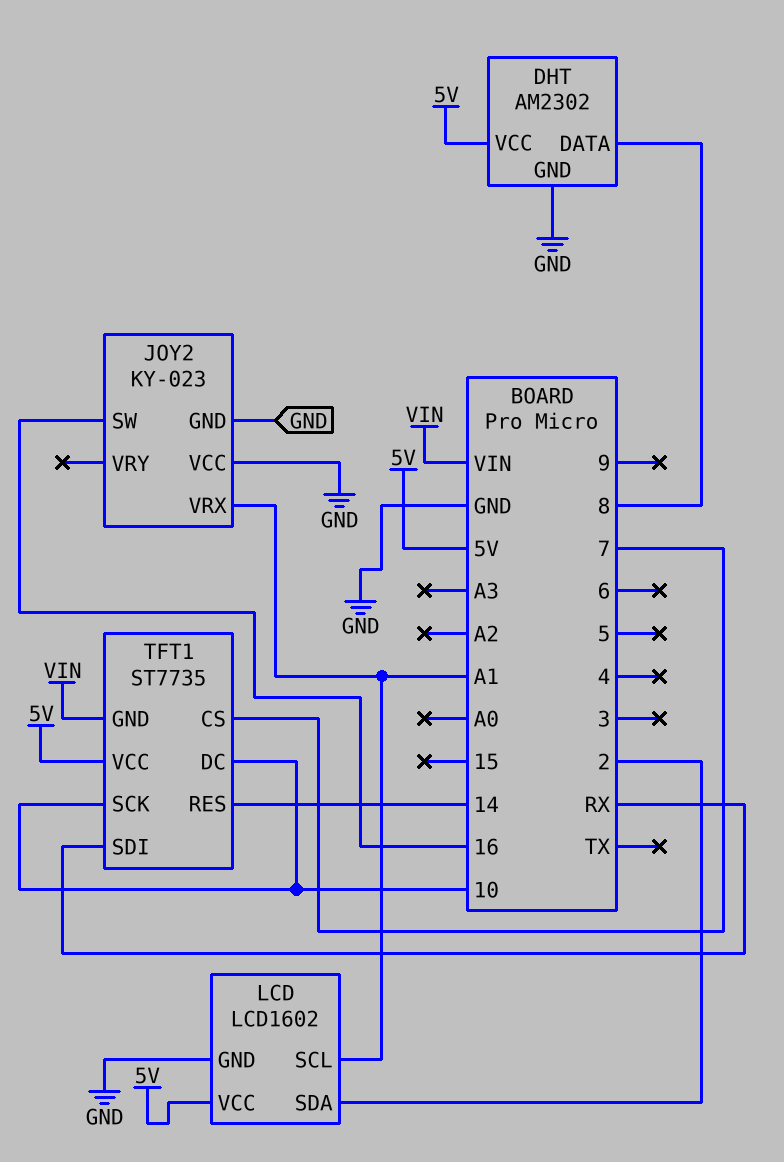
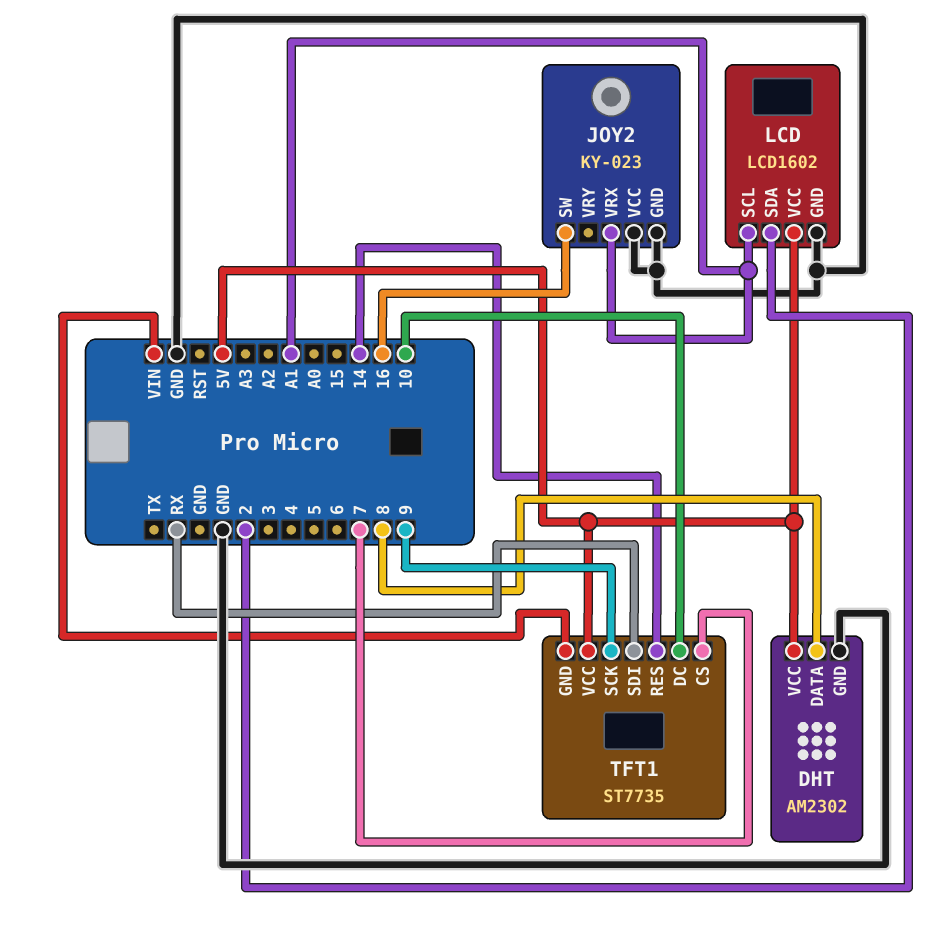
TFT1 pin SCK: 10 -> 9

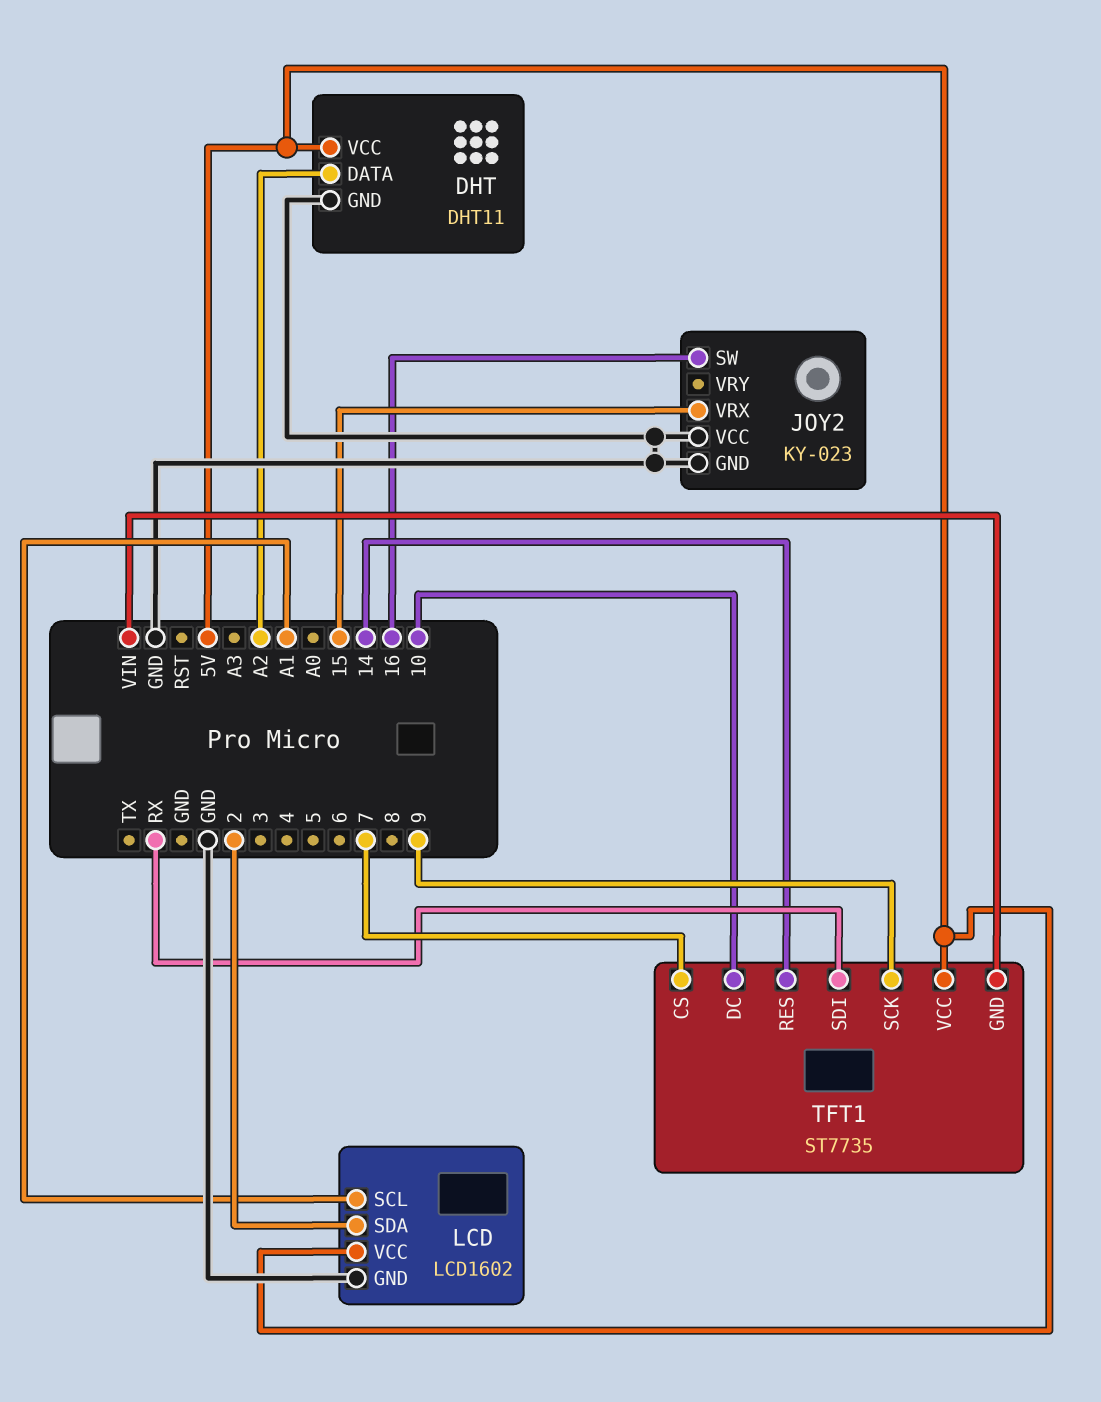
DHT: AM2302 -> DHT11
DHT pin DATA: 8 -> A2
JOY2 pin VRX: A1 -> 15

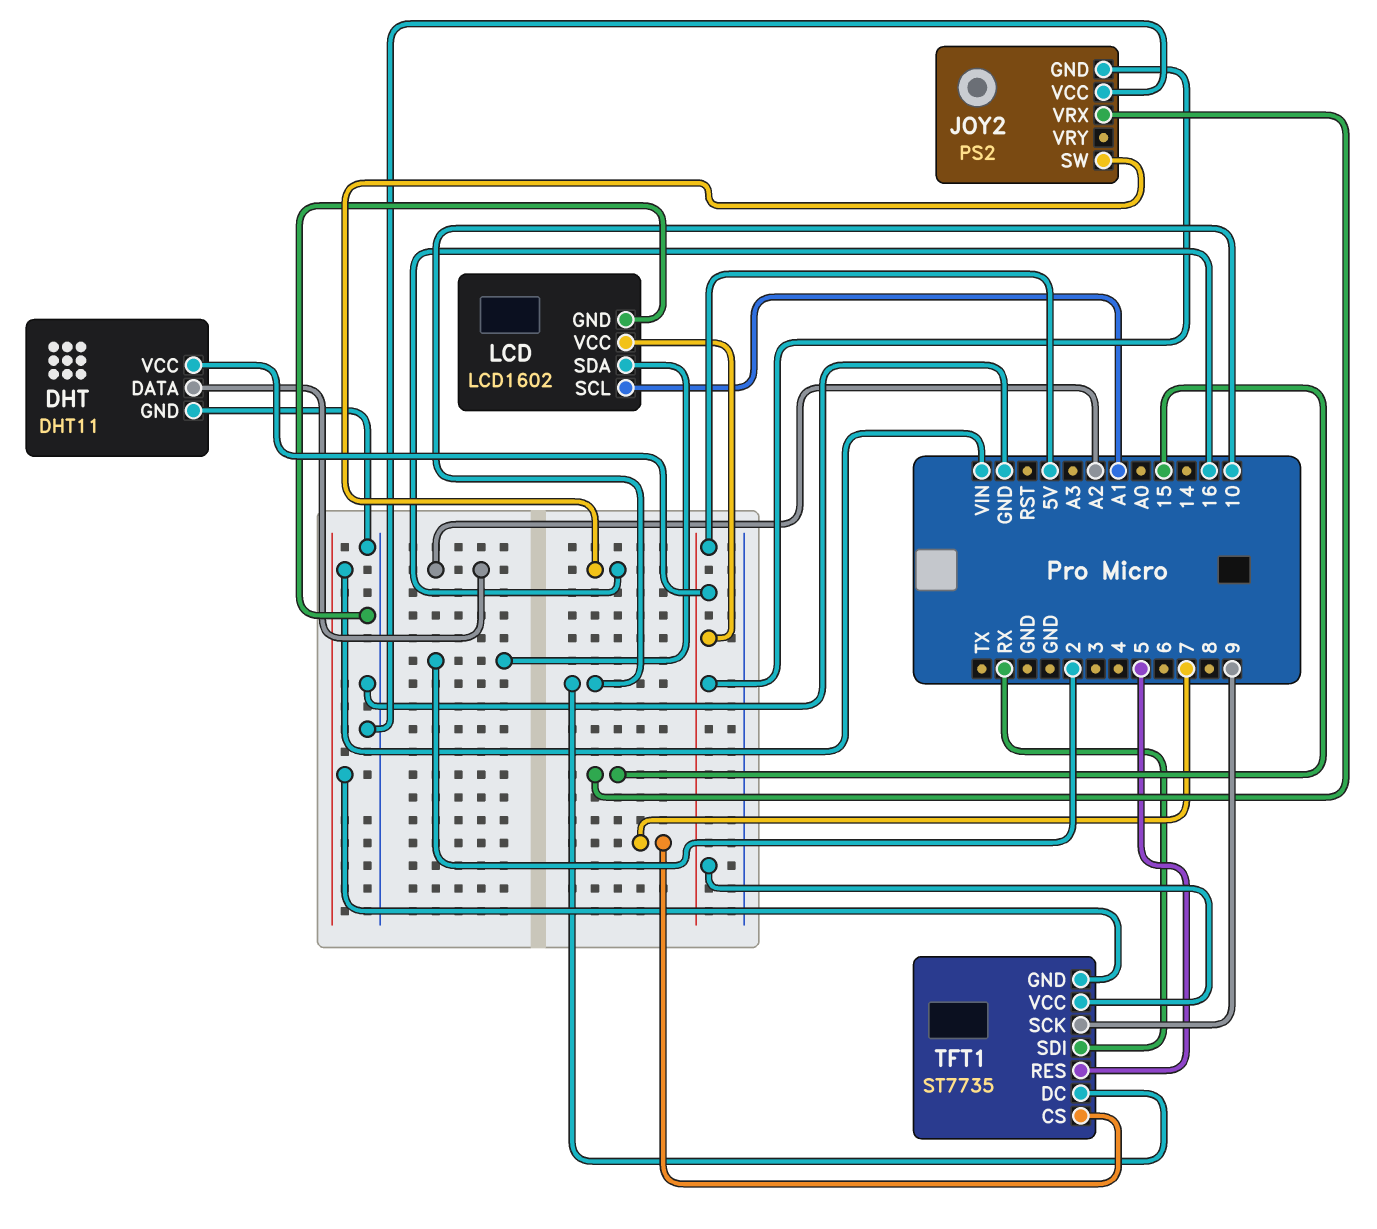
JOY2: KY-023 -> PS2
JOY2 pin GND: GND -> 5V
TFT1 pin RES: 14 -> 5

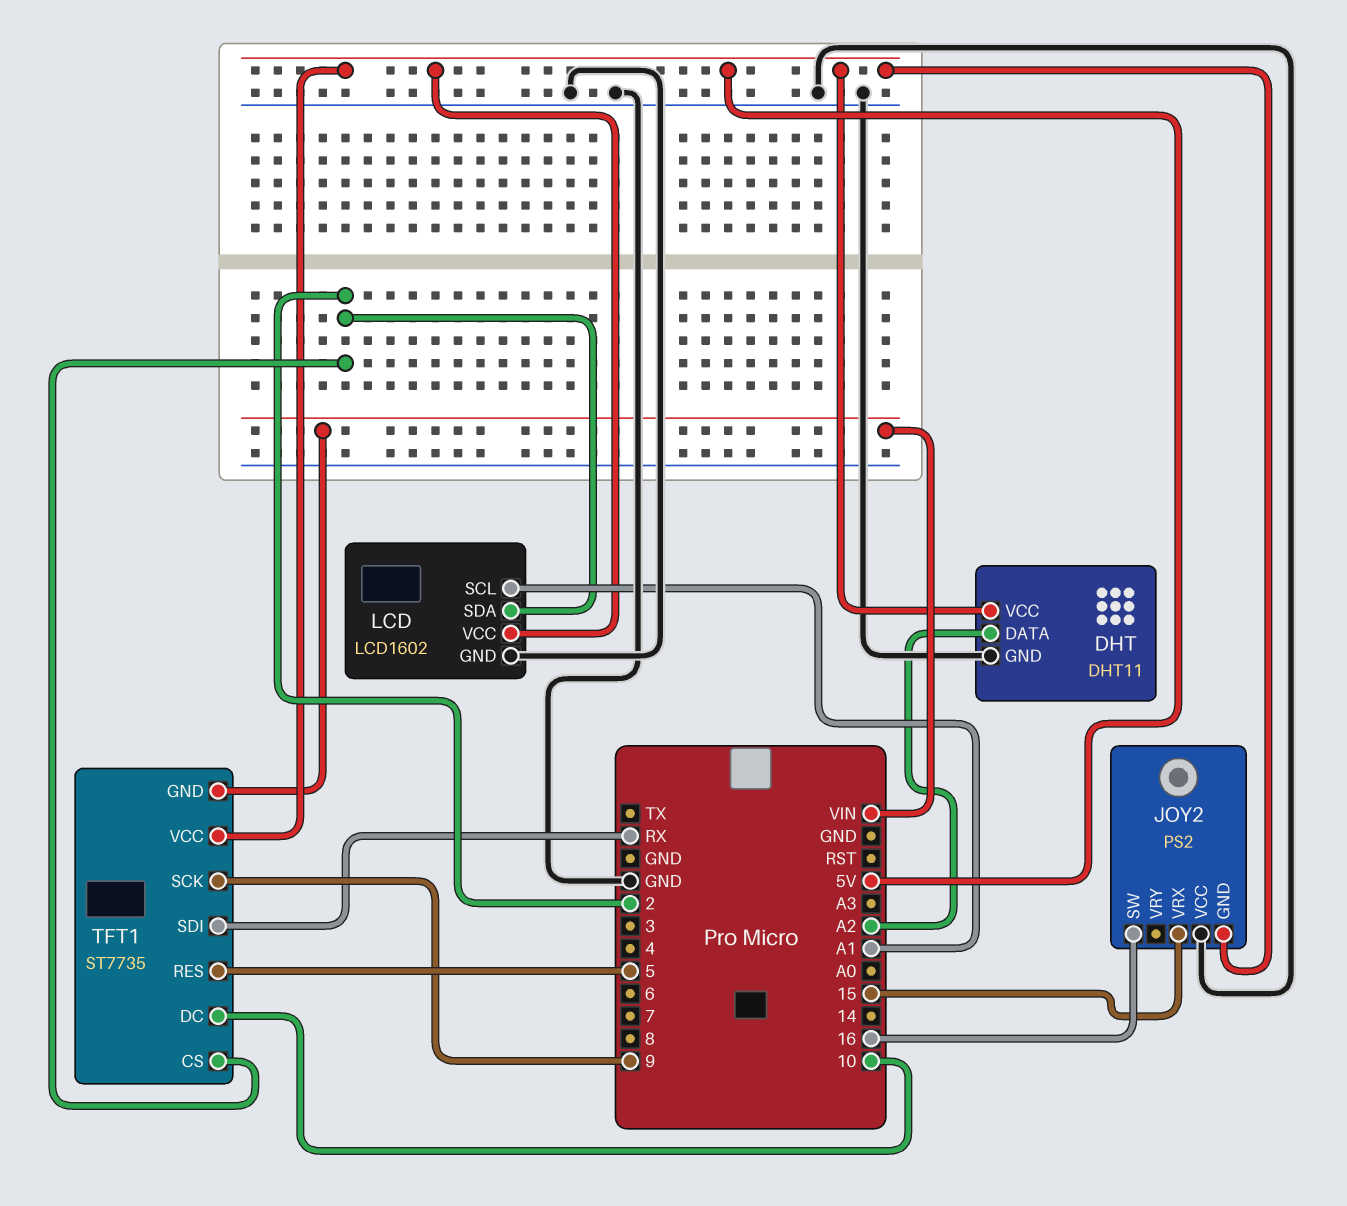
TFT1 pin CS: 7 -> 2

